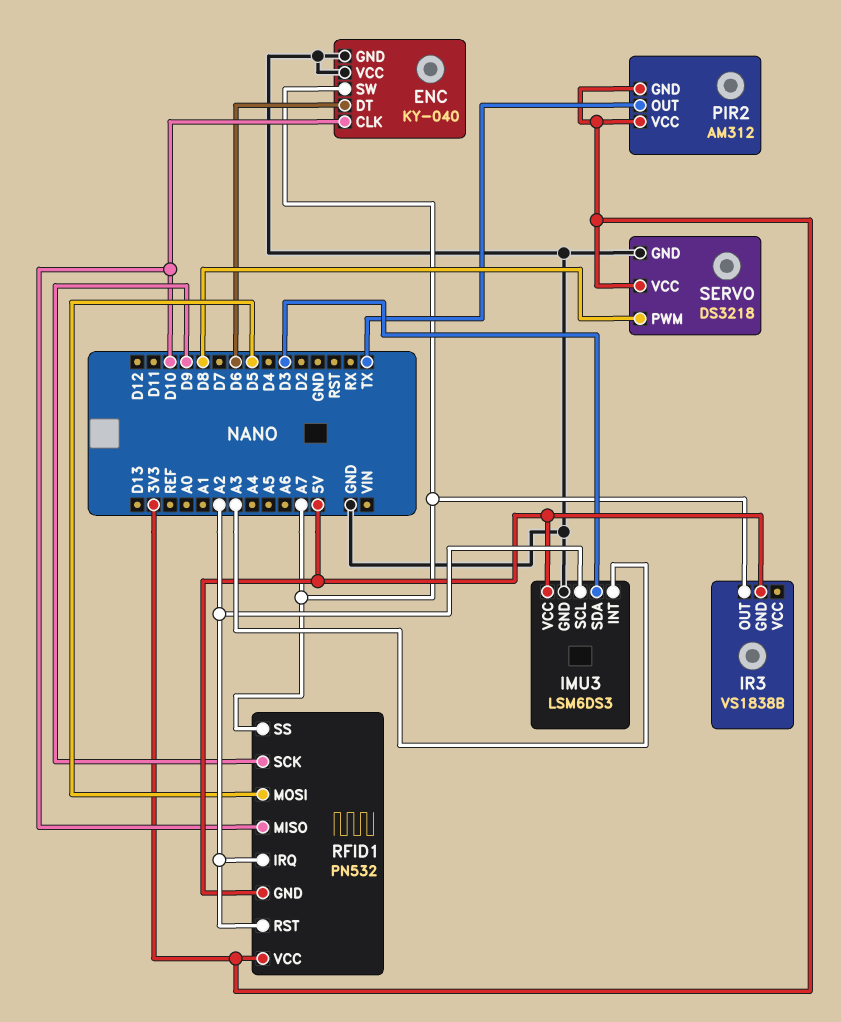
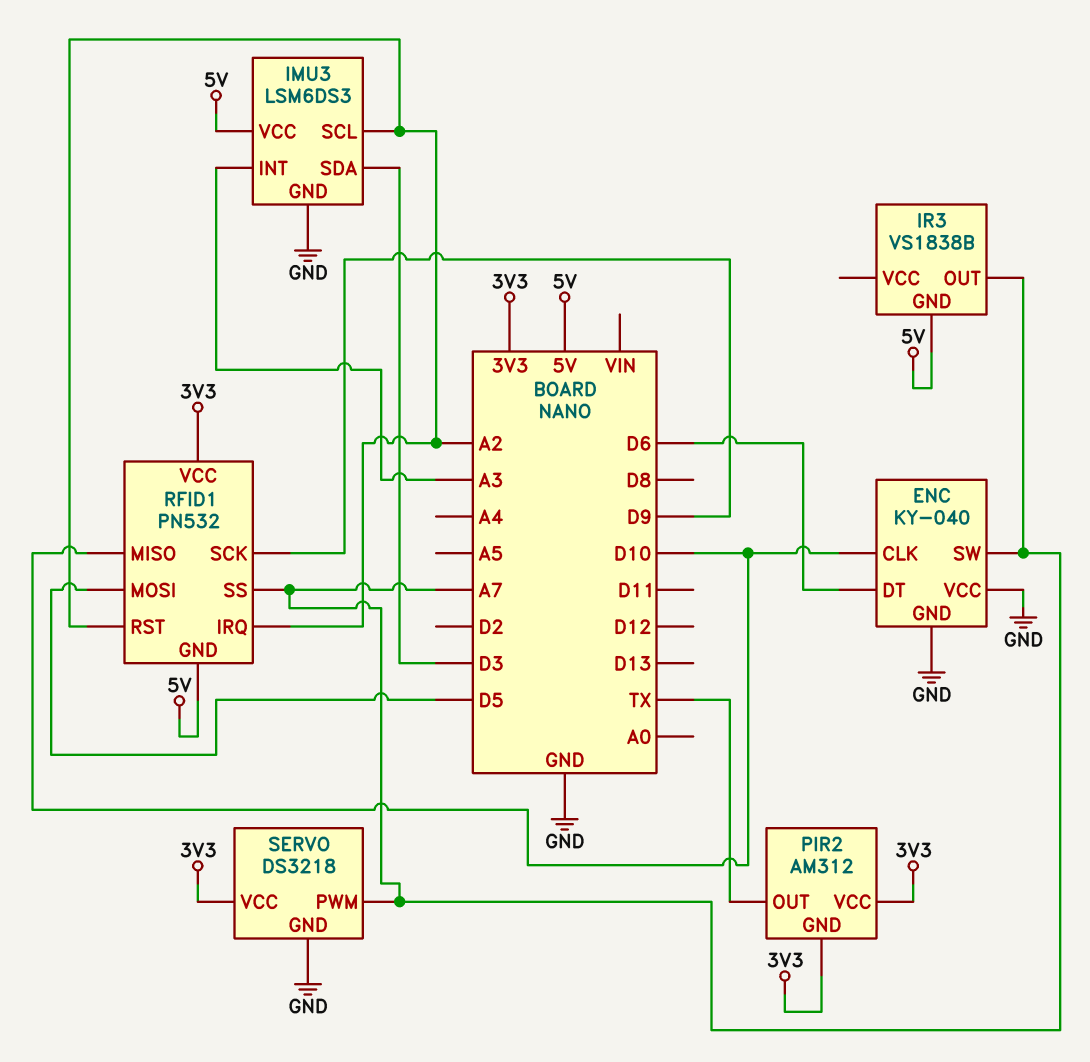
SERVO pin PWM: D8 -> A7

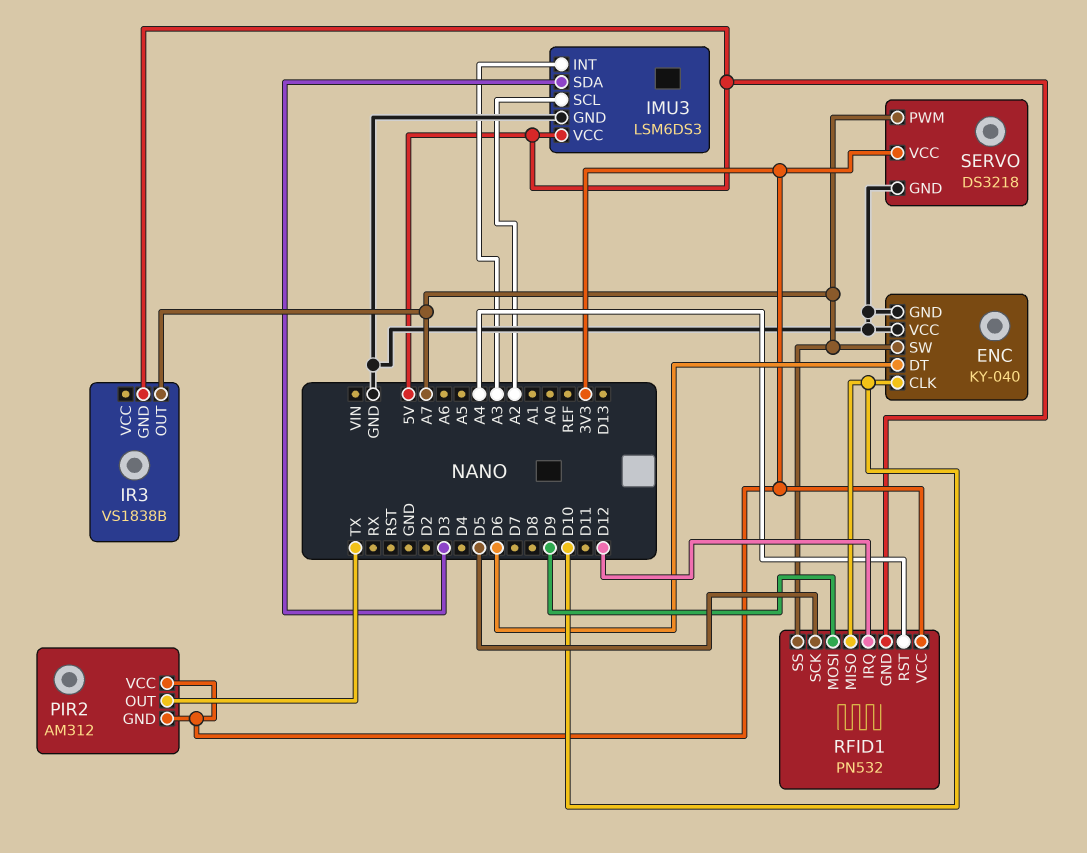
RFID1 pin IRQ: A2 -> D12
RFID1 pin MOSI: D5 -> D9
RFID1 pin RST: A2 -> A4
RFID1 pin SCK: D9 -> D5

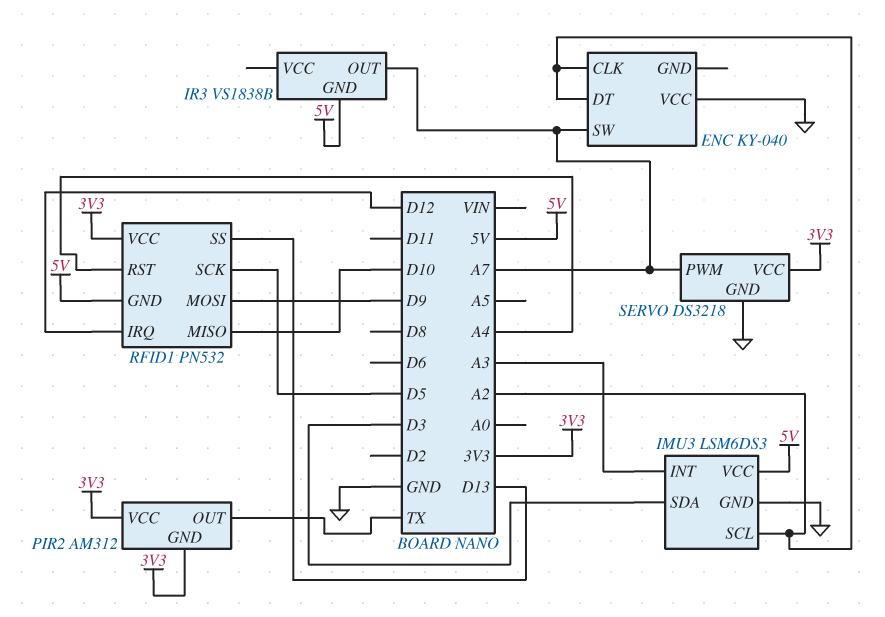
ENC pin CLK: D10 -> A2
ENC pin DT: D6 -> A2
ENC pin GND: GND -> none
RFID1 pin SS: A7 -> D13

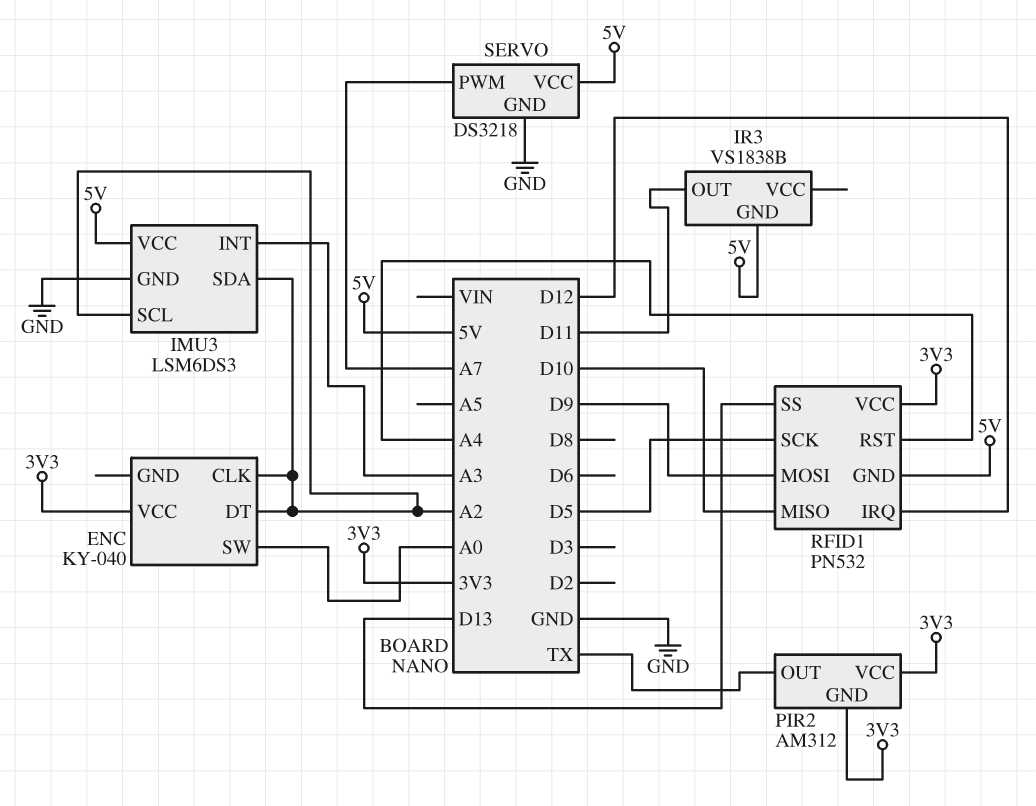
ENC pin SW: A7 -> A0
ENC pin VCC: GND -> 3V3
IMU3 pin SDA: D3 -> A2
IR3 pin OUT: A7 -> D11
SERVO pin VCC: 3V3 -> 5V

